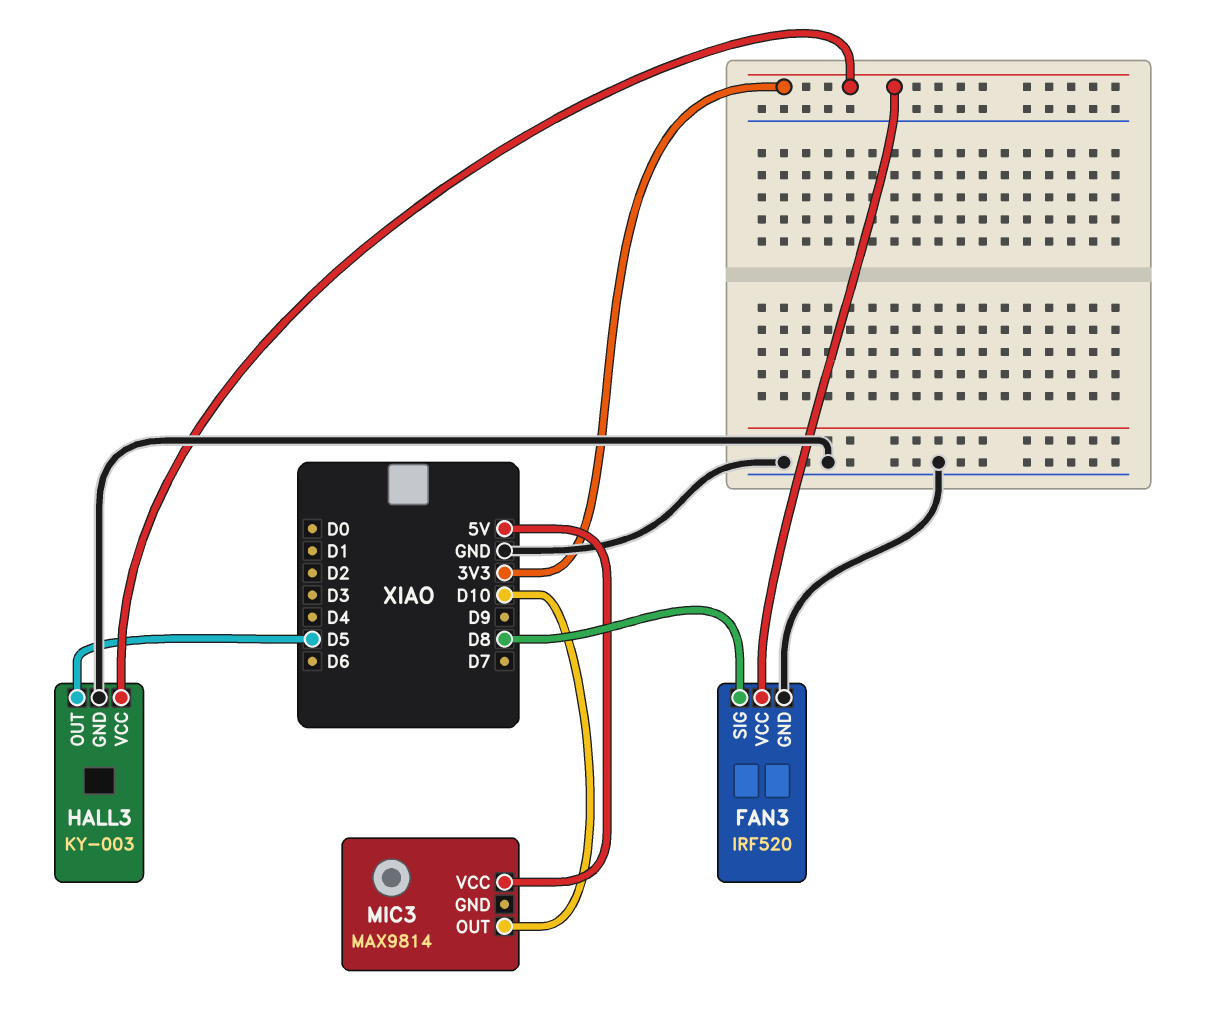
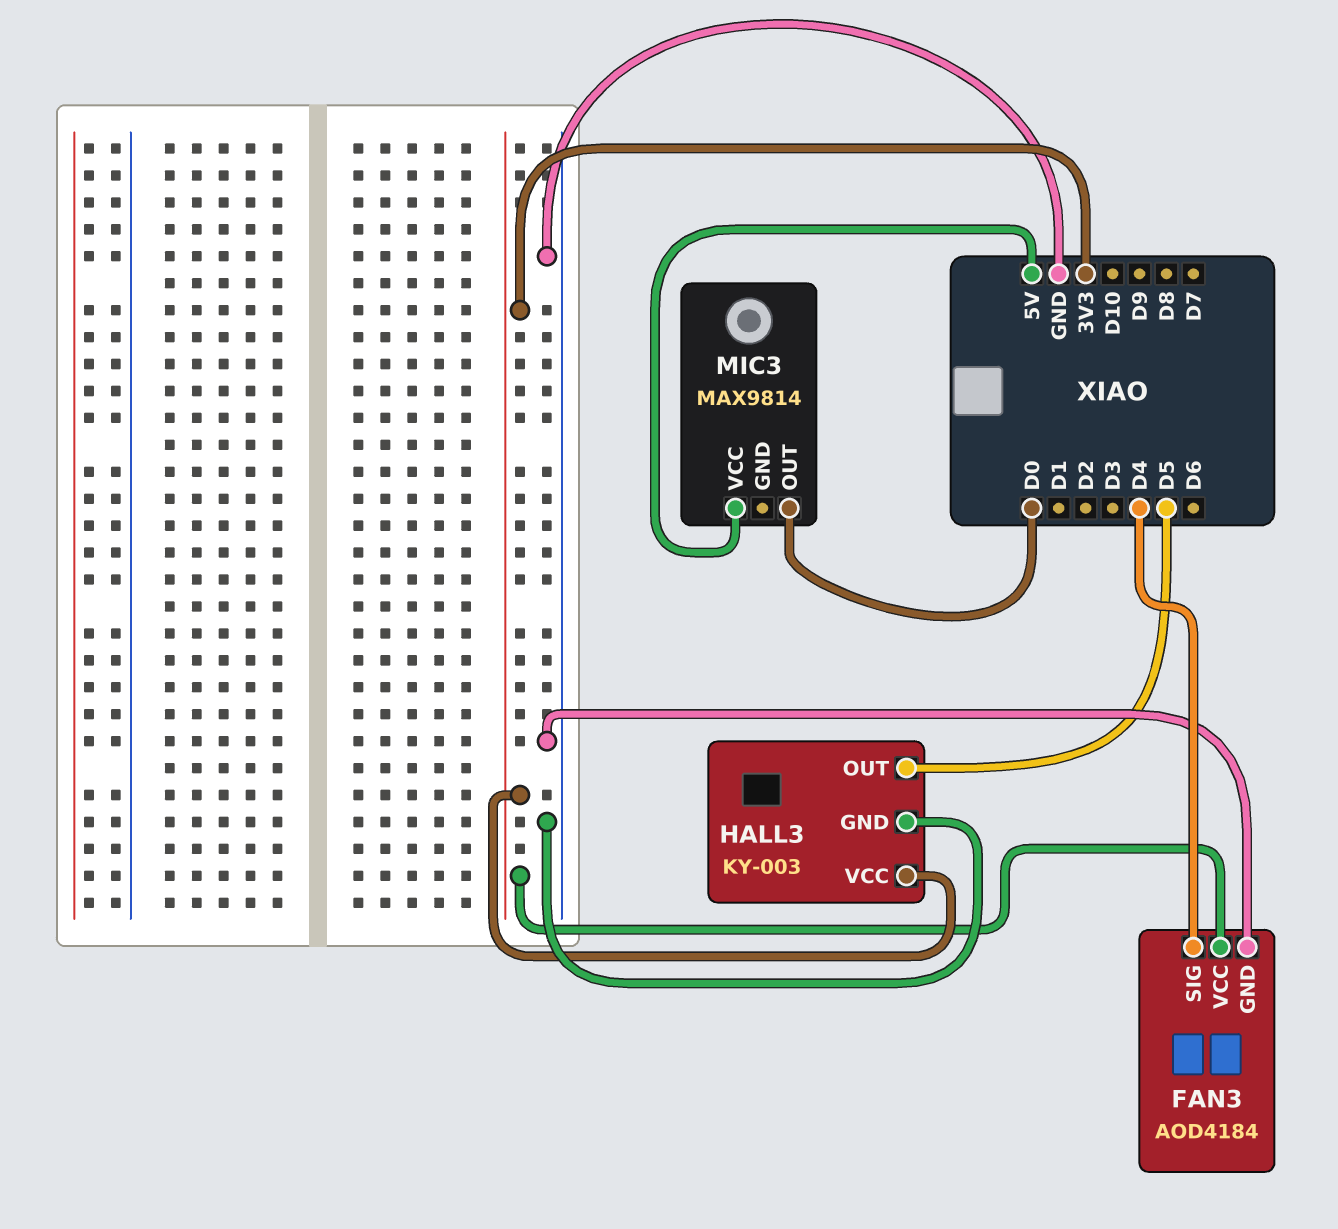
FAN3: IRF520 -> AOD4184
FAN3 pin SIG: D8 -> D4
MIC3 pin OUT: D10 -> D0

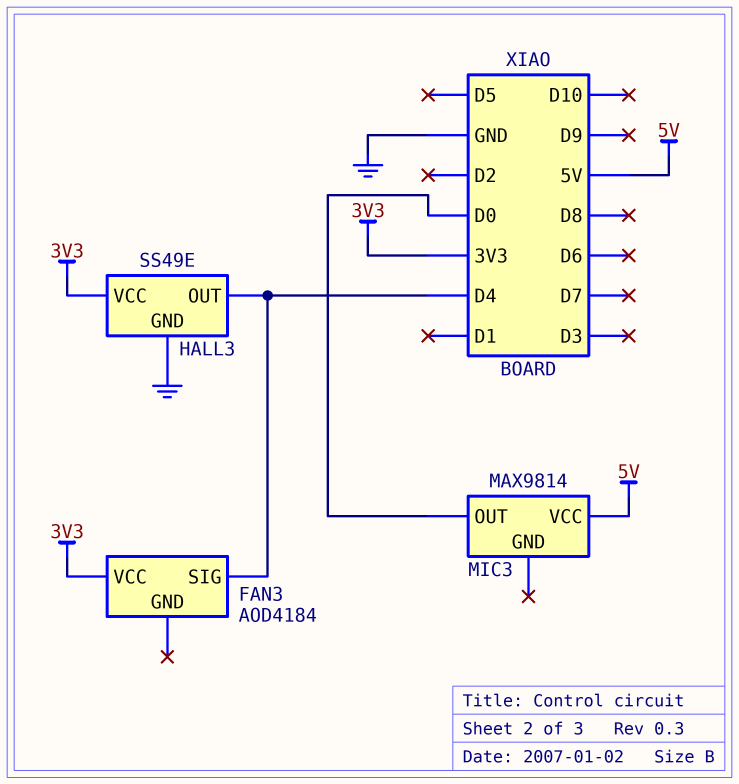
FAN3 pin GND: GND -> none
HALL3: KY-003 -> SS49E
HALL3 pin OUT: D5 -> D4

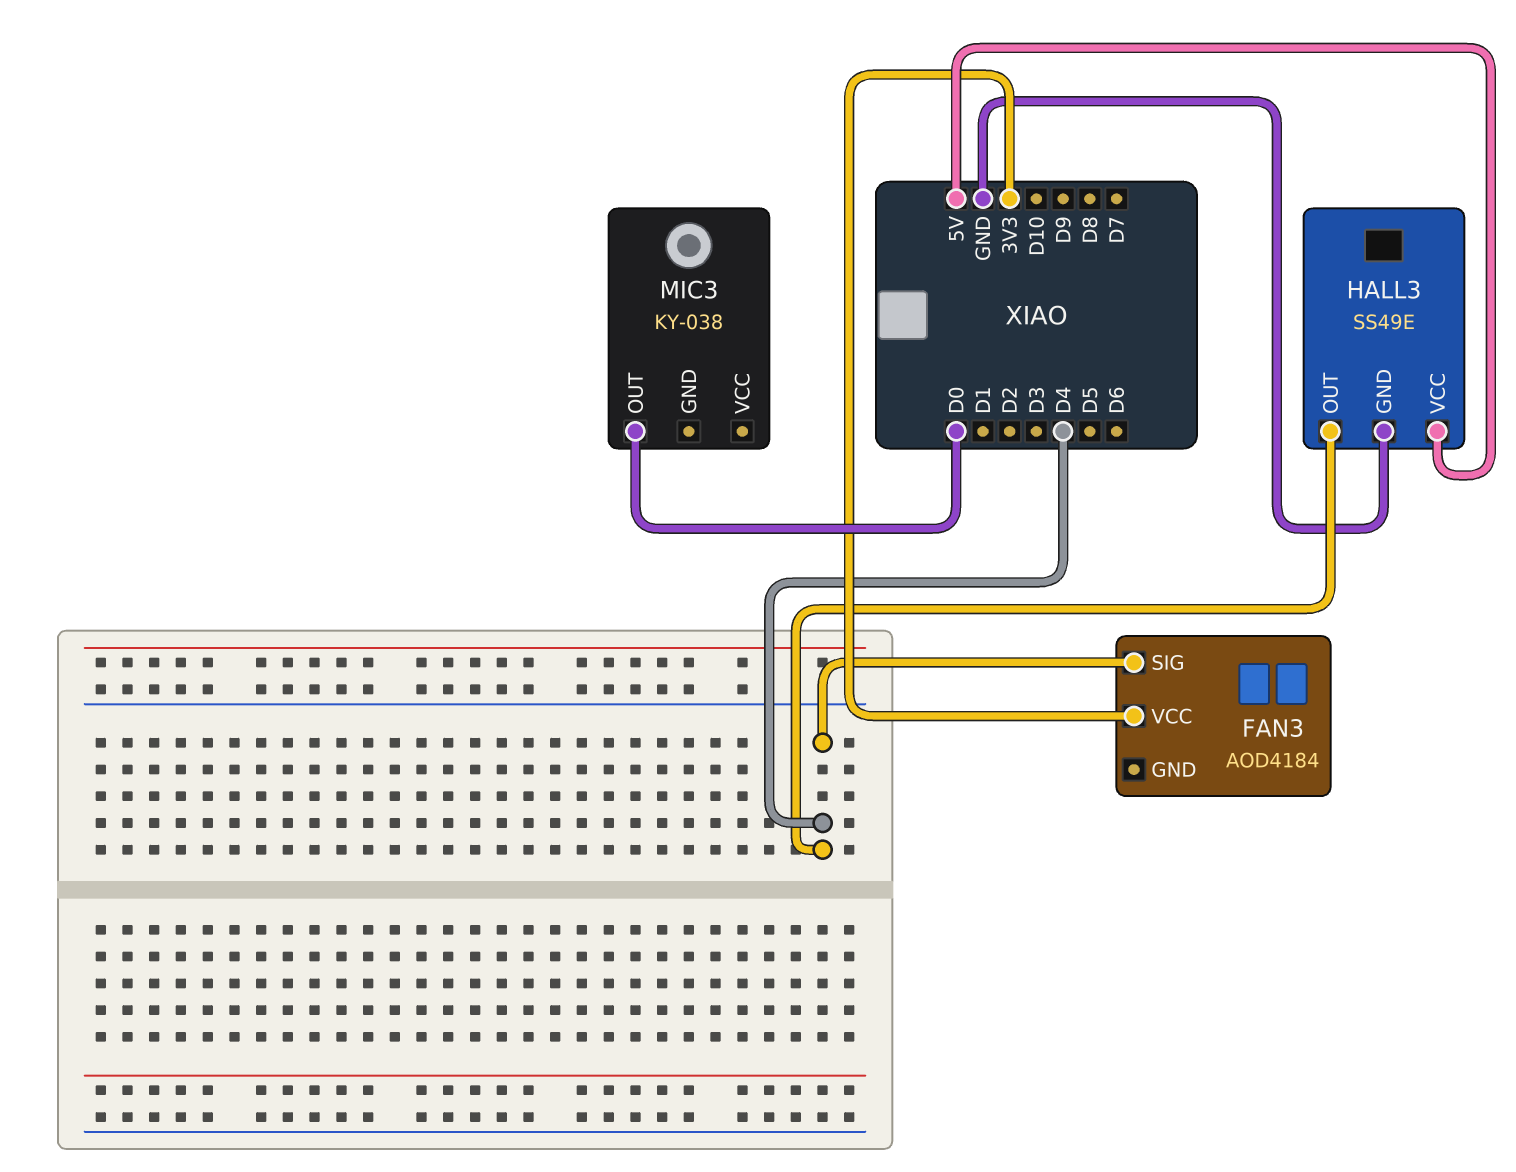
HALL3 pin VCC: 3V3 -> 5V
MIC3: MAX9814 -> KY-038
MIC3 pin VCC: 5V -> none

